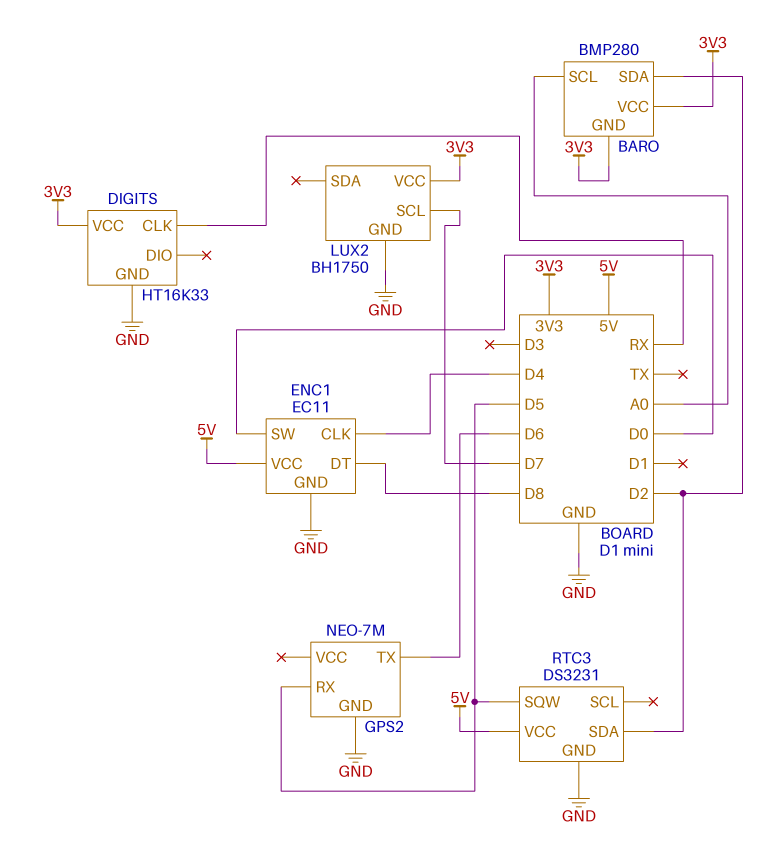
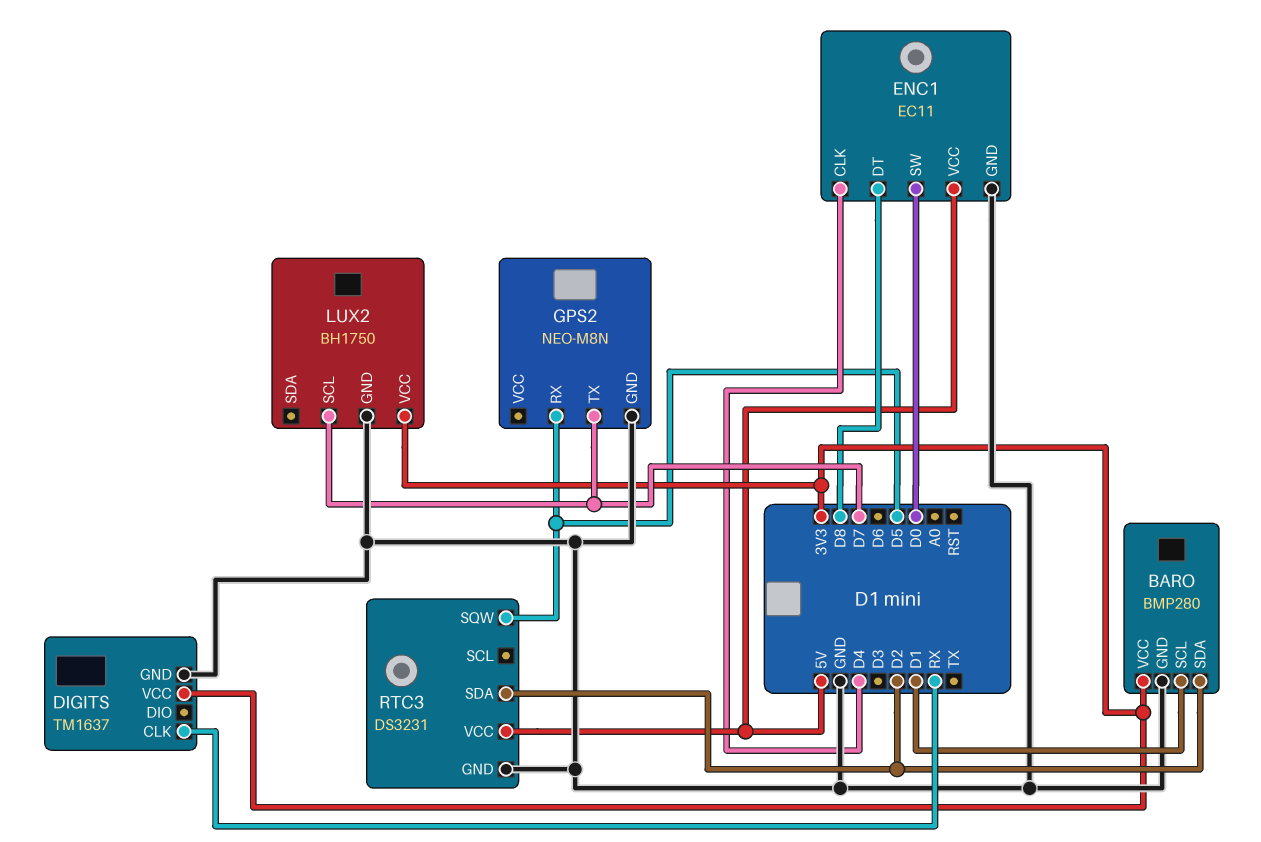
BARO pin GND: 3V3 -> GND
BARO pin SCL: A0 -> D1
DIGITS: HT16K33 -> TM1637
GPS2: NEO-7M -> NEO-M8N
GPS2 pin TX: D6 -> D7

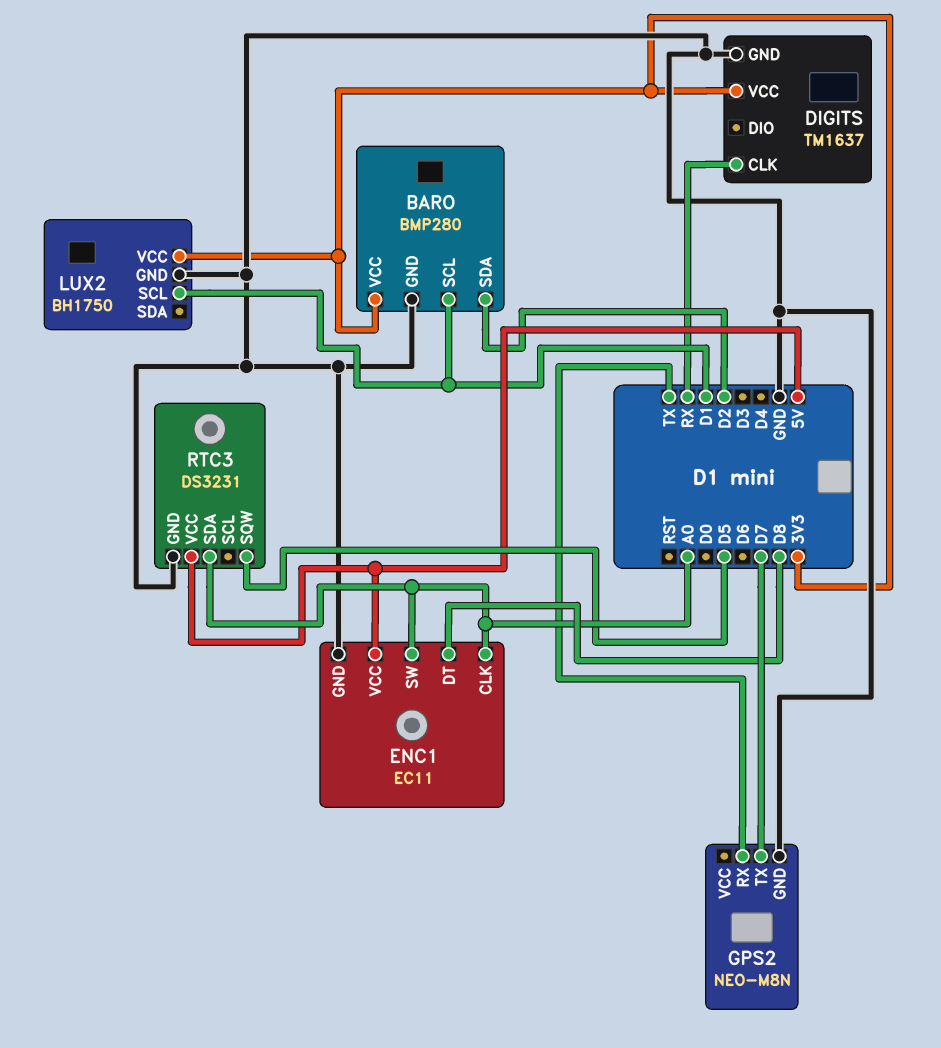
ENC1 pin CLK: D4 -> A0
ENC1 pin SW: D0 -> A0
GPS2 pin RX: D5 -> TX
LUX2 pin SCL: D7 -> D1
RTC3 pin SDA: D2 -> A0

